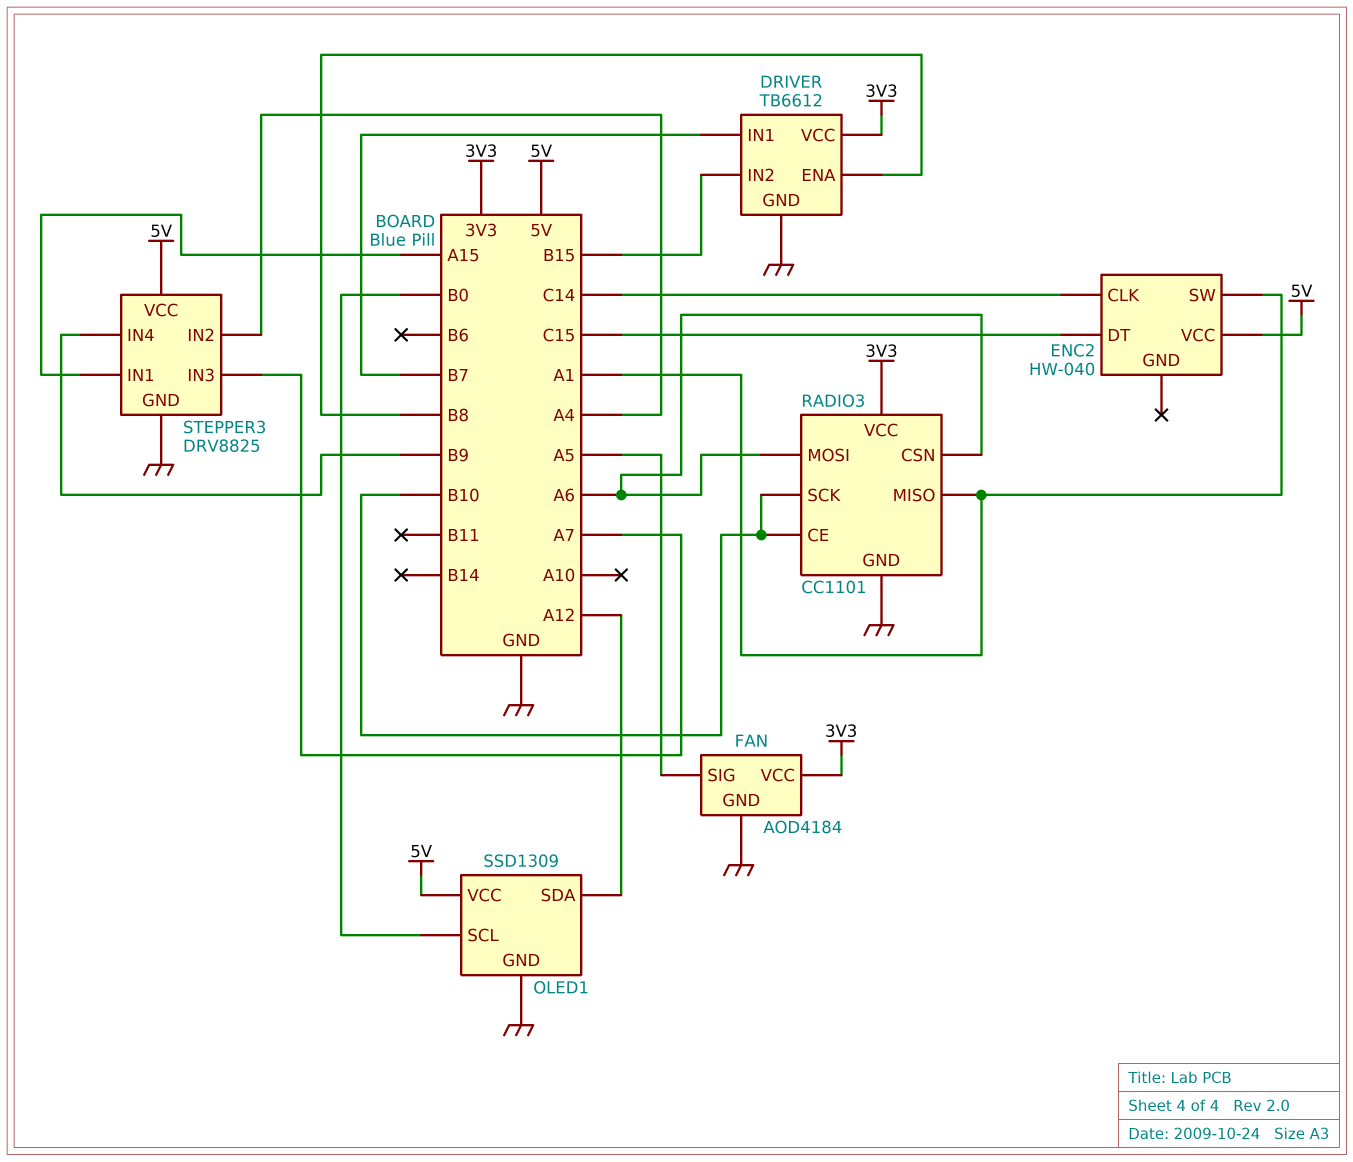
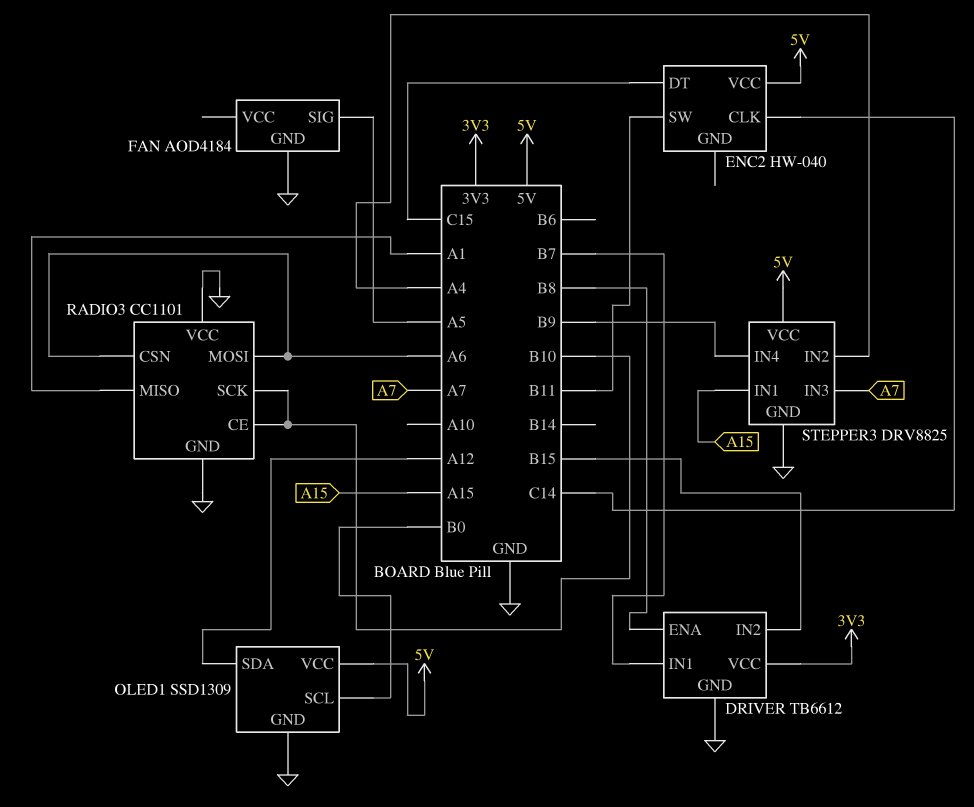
ENC2 pin SW: A1 -> B11
FAN pin VCC: 3V3 -> none
RADIO3 pin VCC: 3V3 -> GND

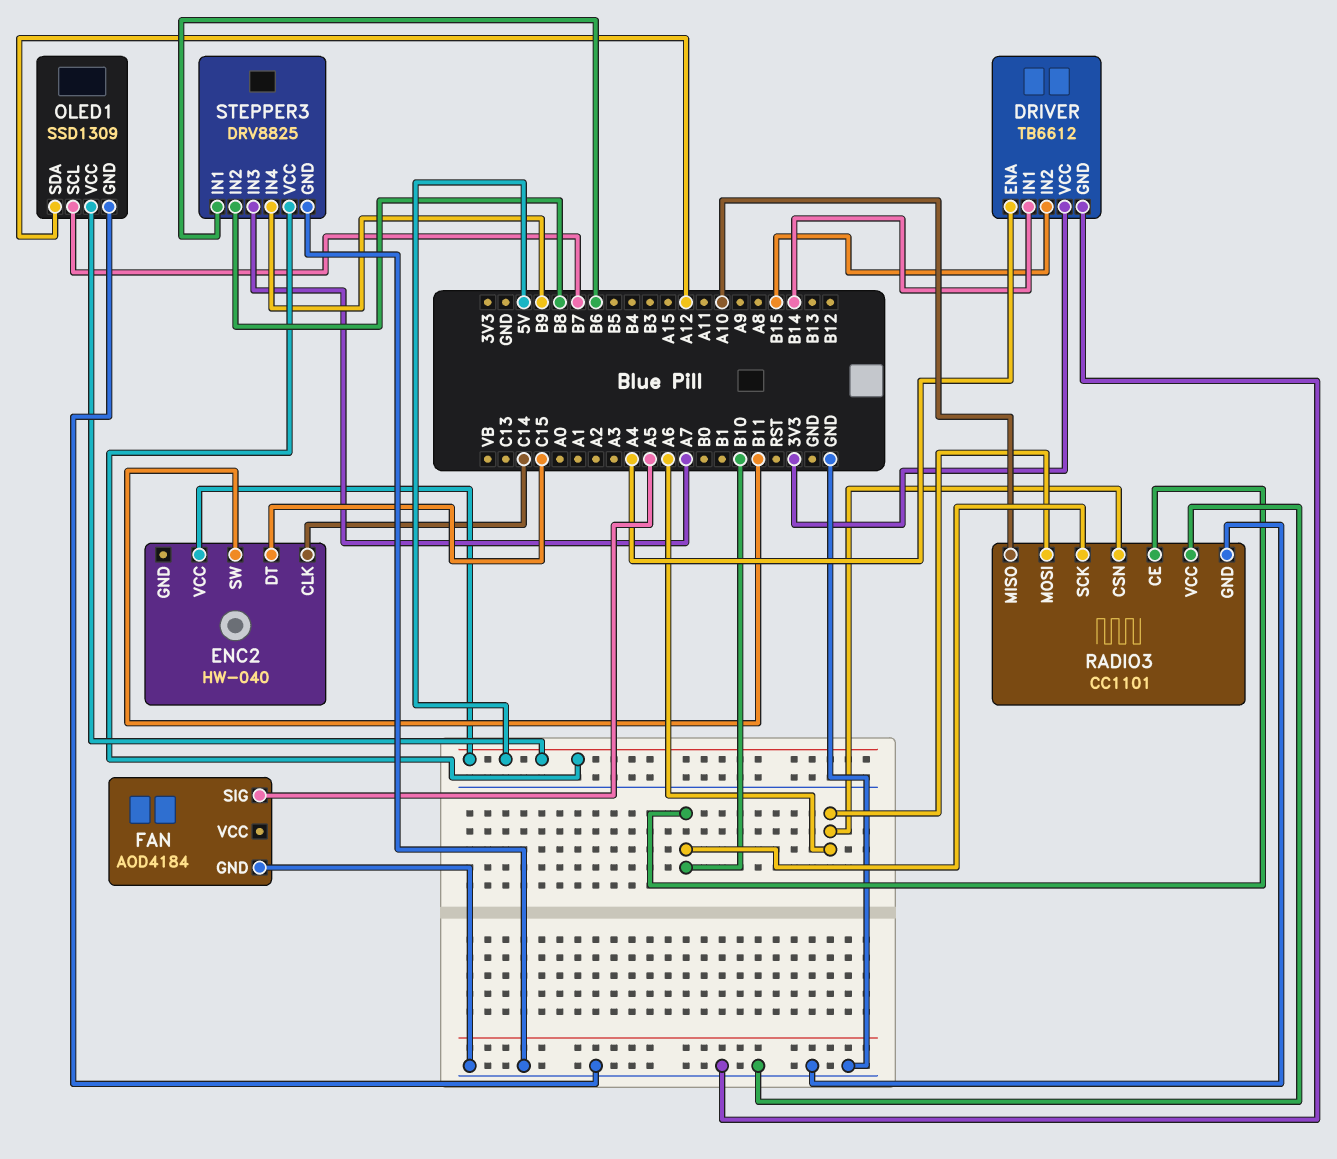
DRIVER pin ENA: B8 -> A4
DRIVER pin IN1: B7 -> B14
OLED1 pin SCL: B0 -> B7
RADIO3 pin MISO: A1 -> A10
STEPPER3 pin IN1: A15 -> B6
STEPPER3 pin IN2: A4 -> B8

